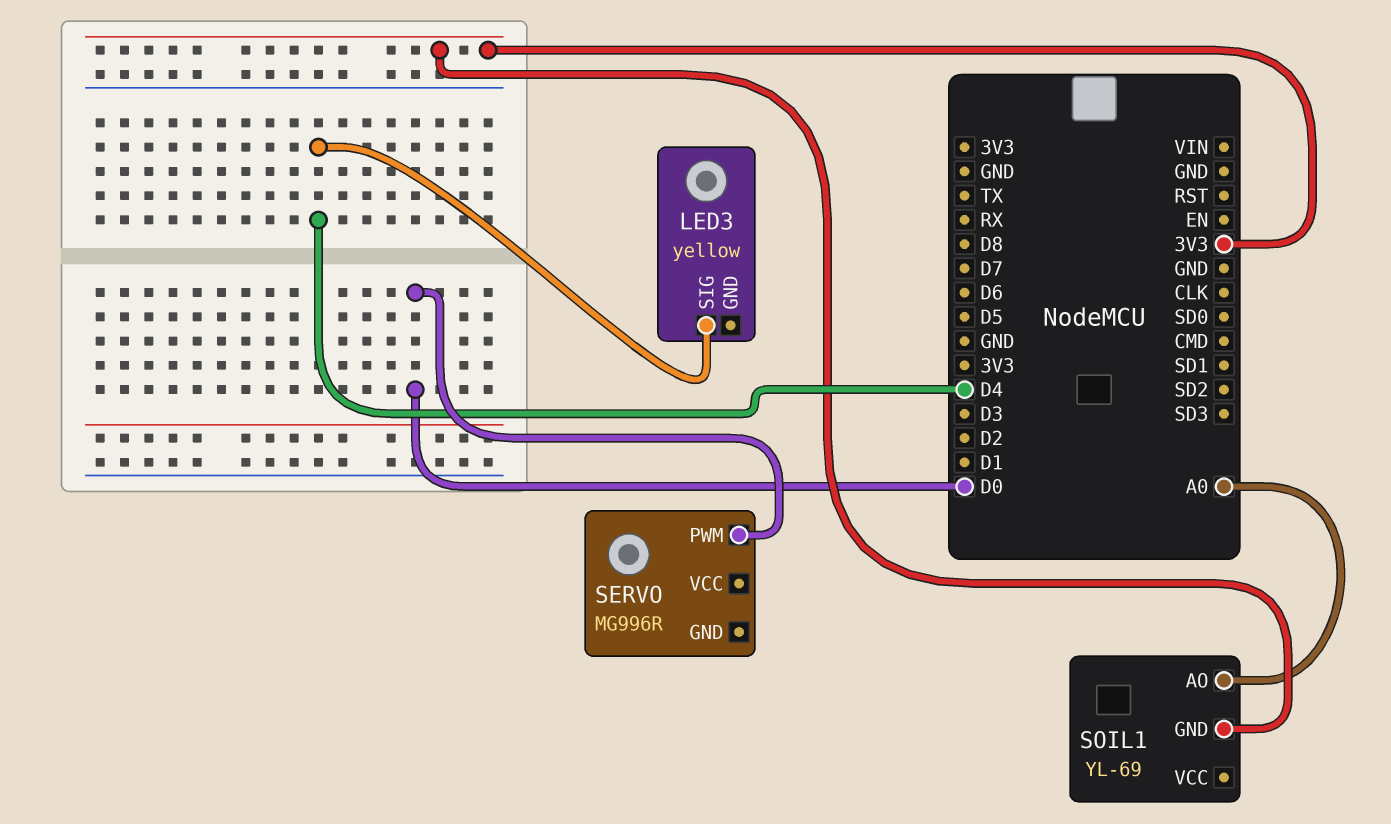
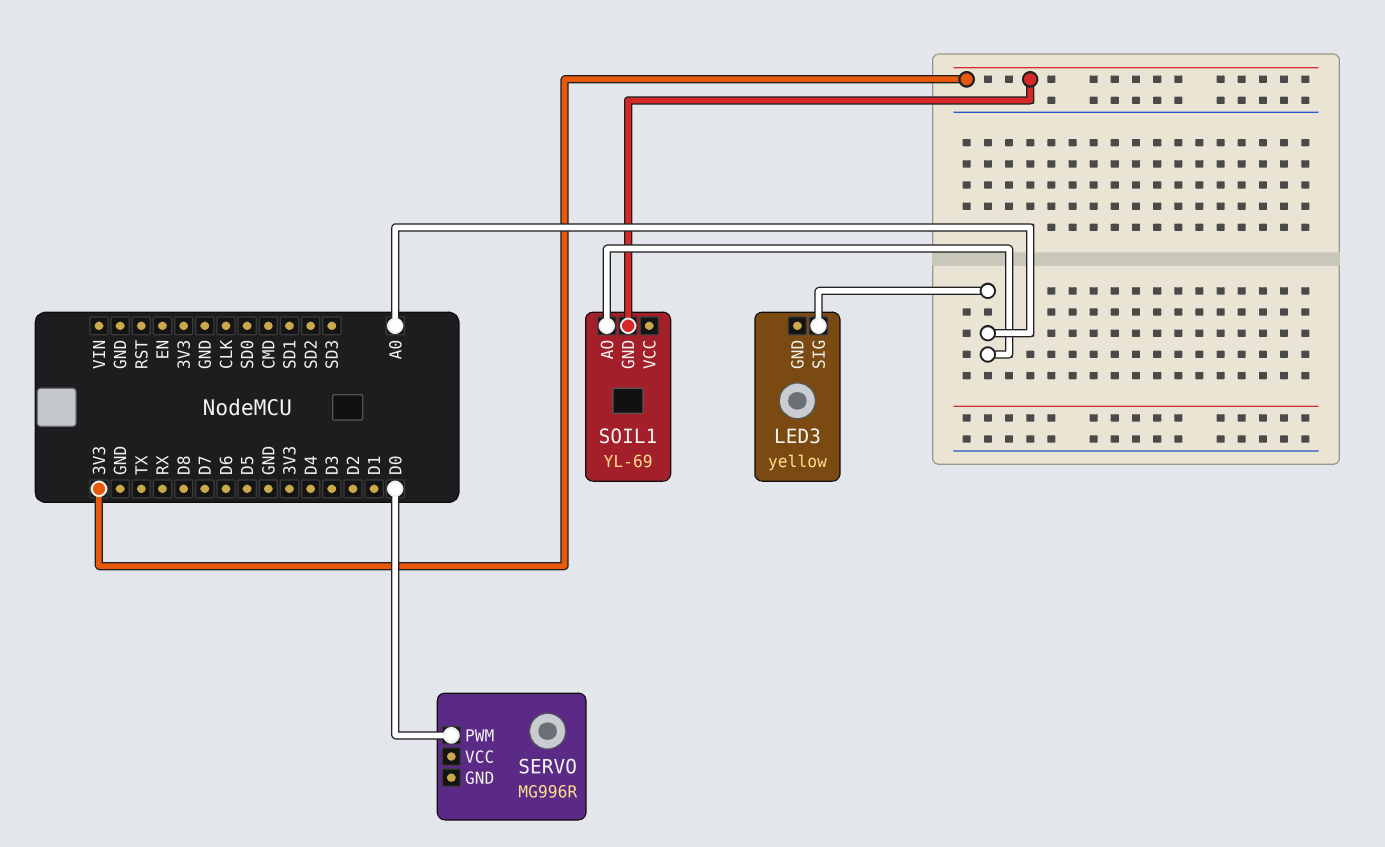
LED3 pin SIG: D4 -> A0

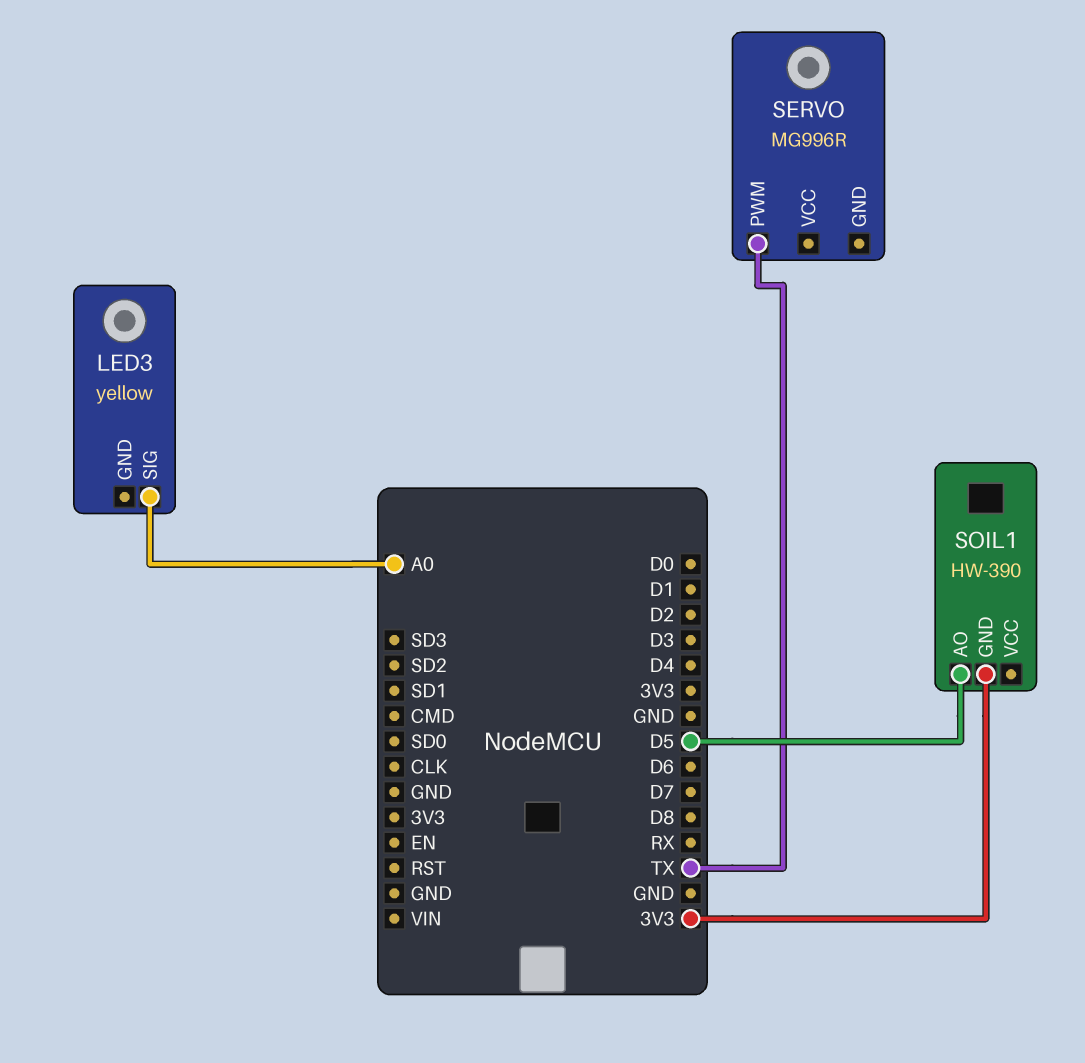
SERVO pin PWM: D0 -> TX
SOIL1: YL-69 -> HW-390
SOIL1 pin AO: A0 -> D5

